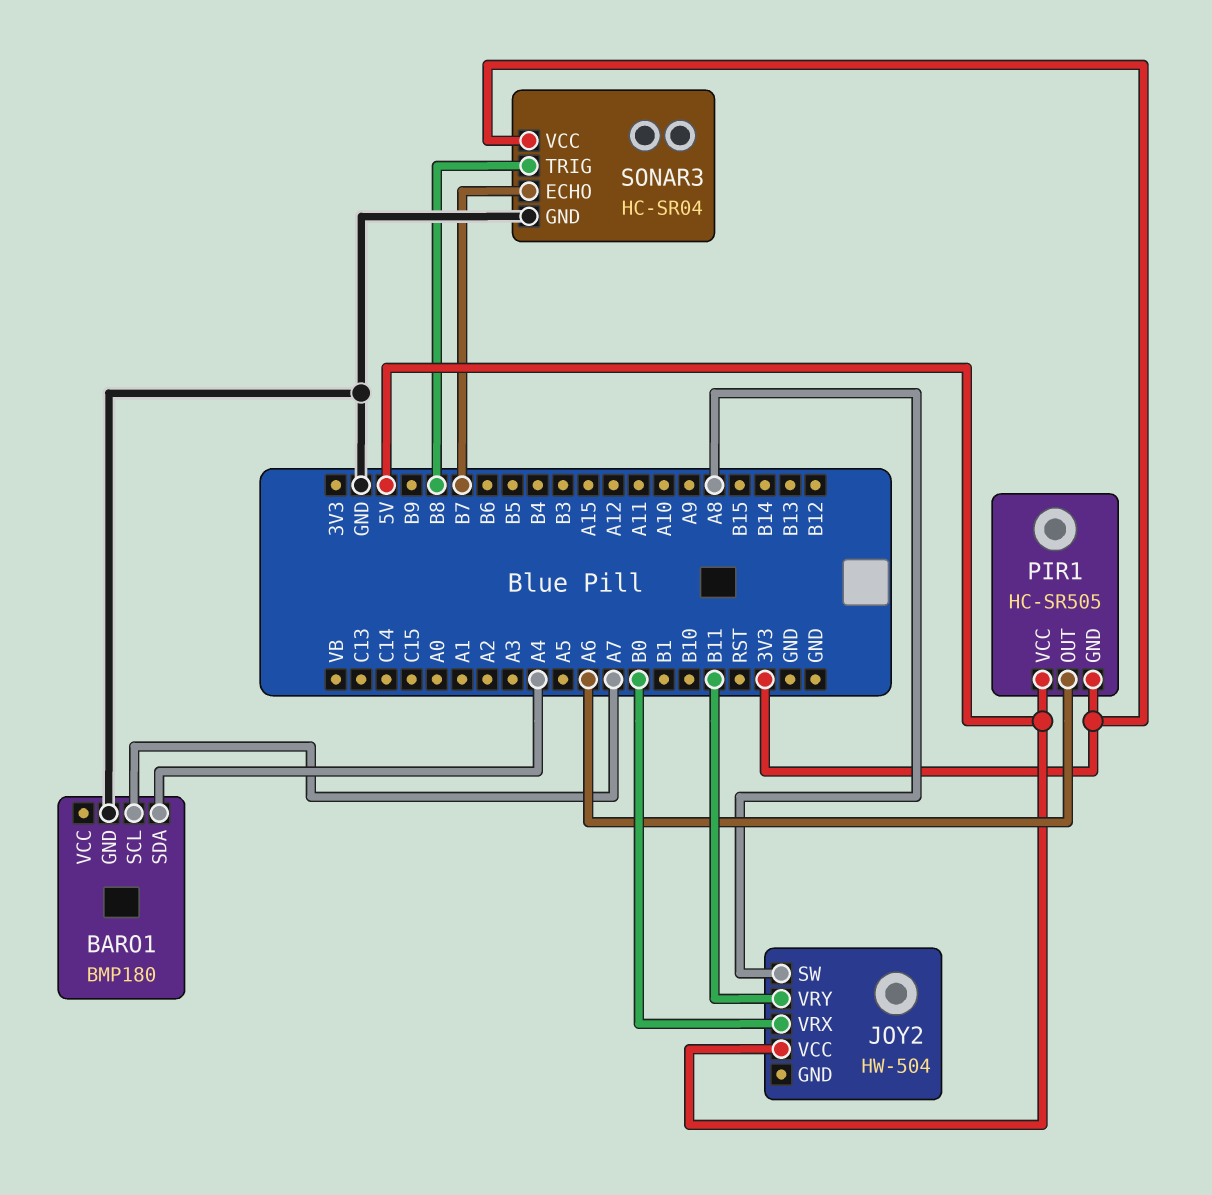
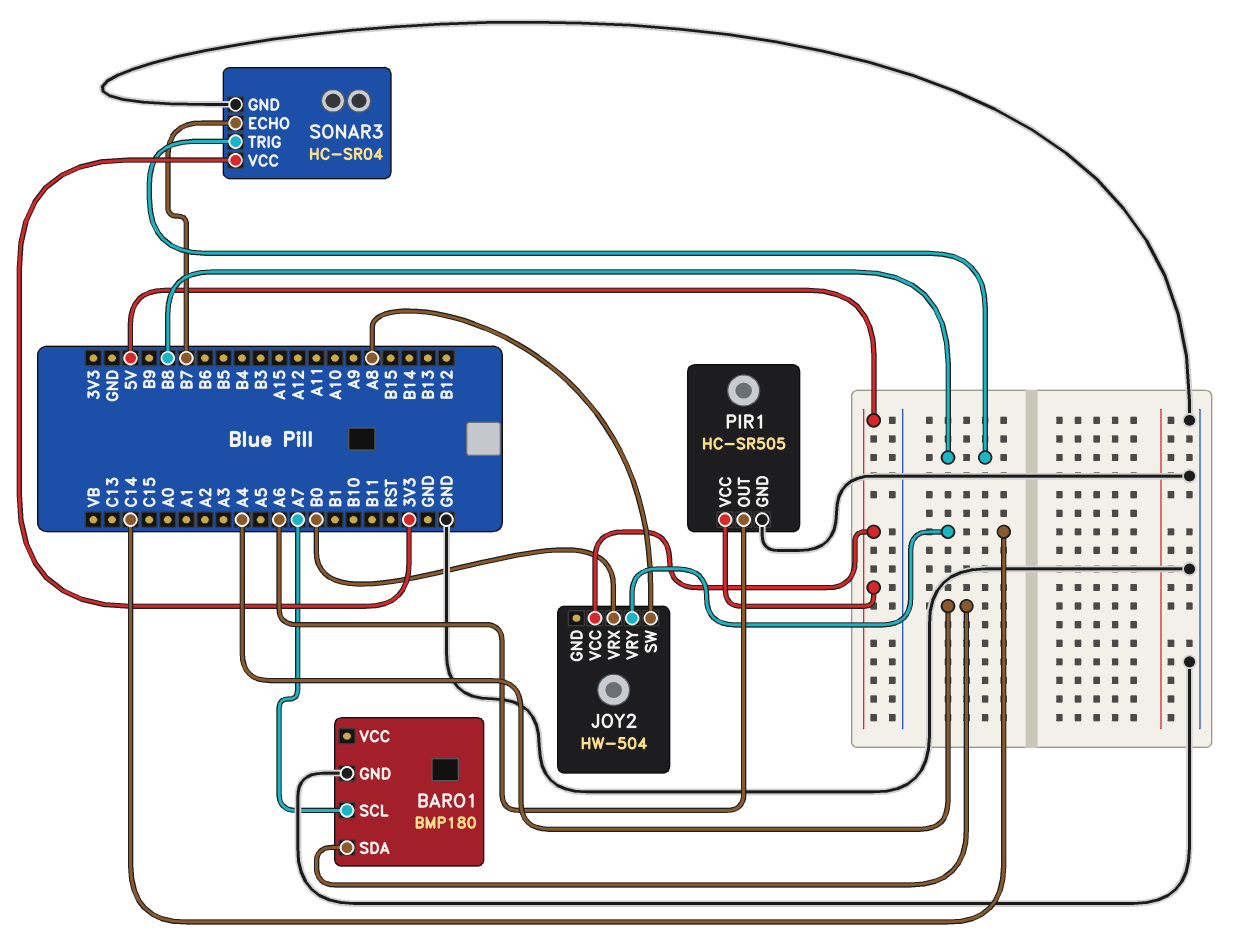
JOY2 pin VRY: B11 -> C14
PIR1 pin GND: 3V3 -> GND

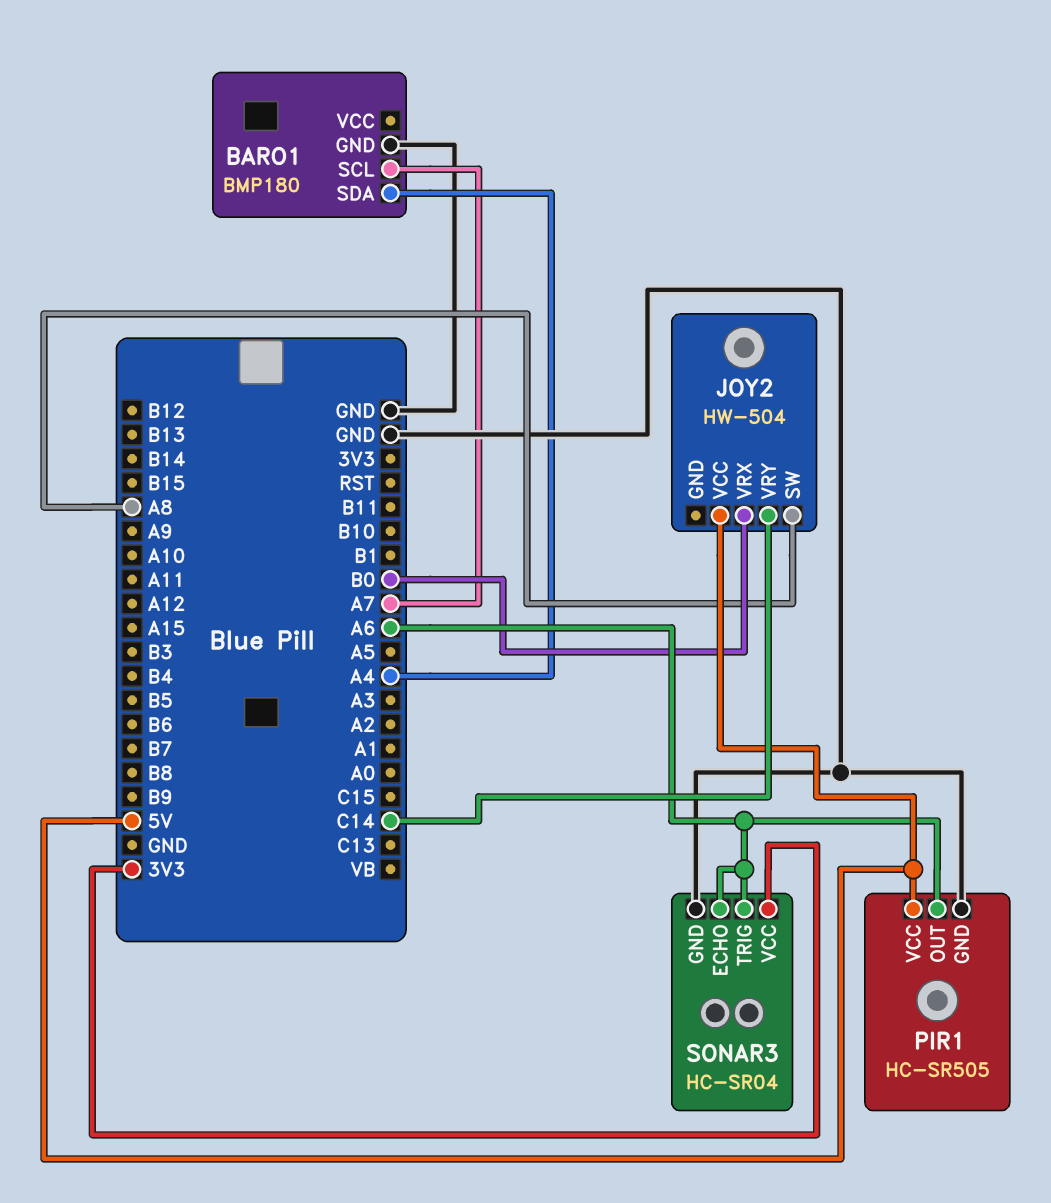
SONAR3 pin ECHO: B7 -> A6
SONAR3 pin TRIG: B8 -> A6

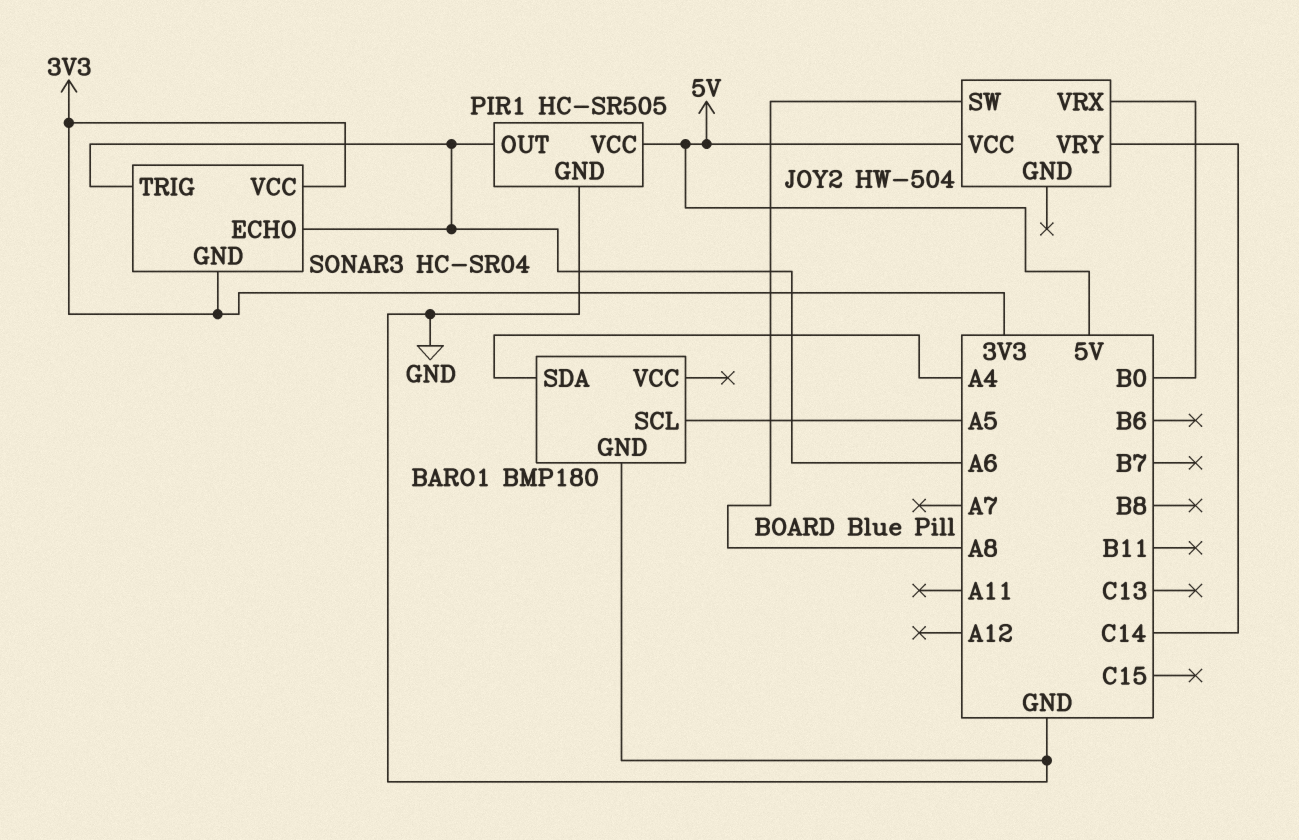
BARO1 pin SCL: A7 -> A5
SONAR3 pin GND: GND -> 3V3

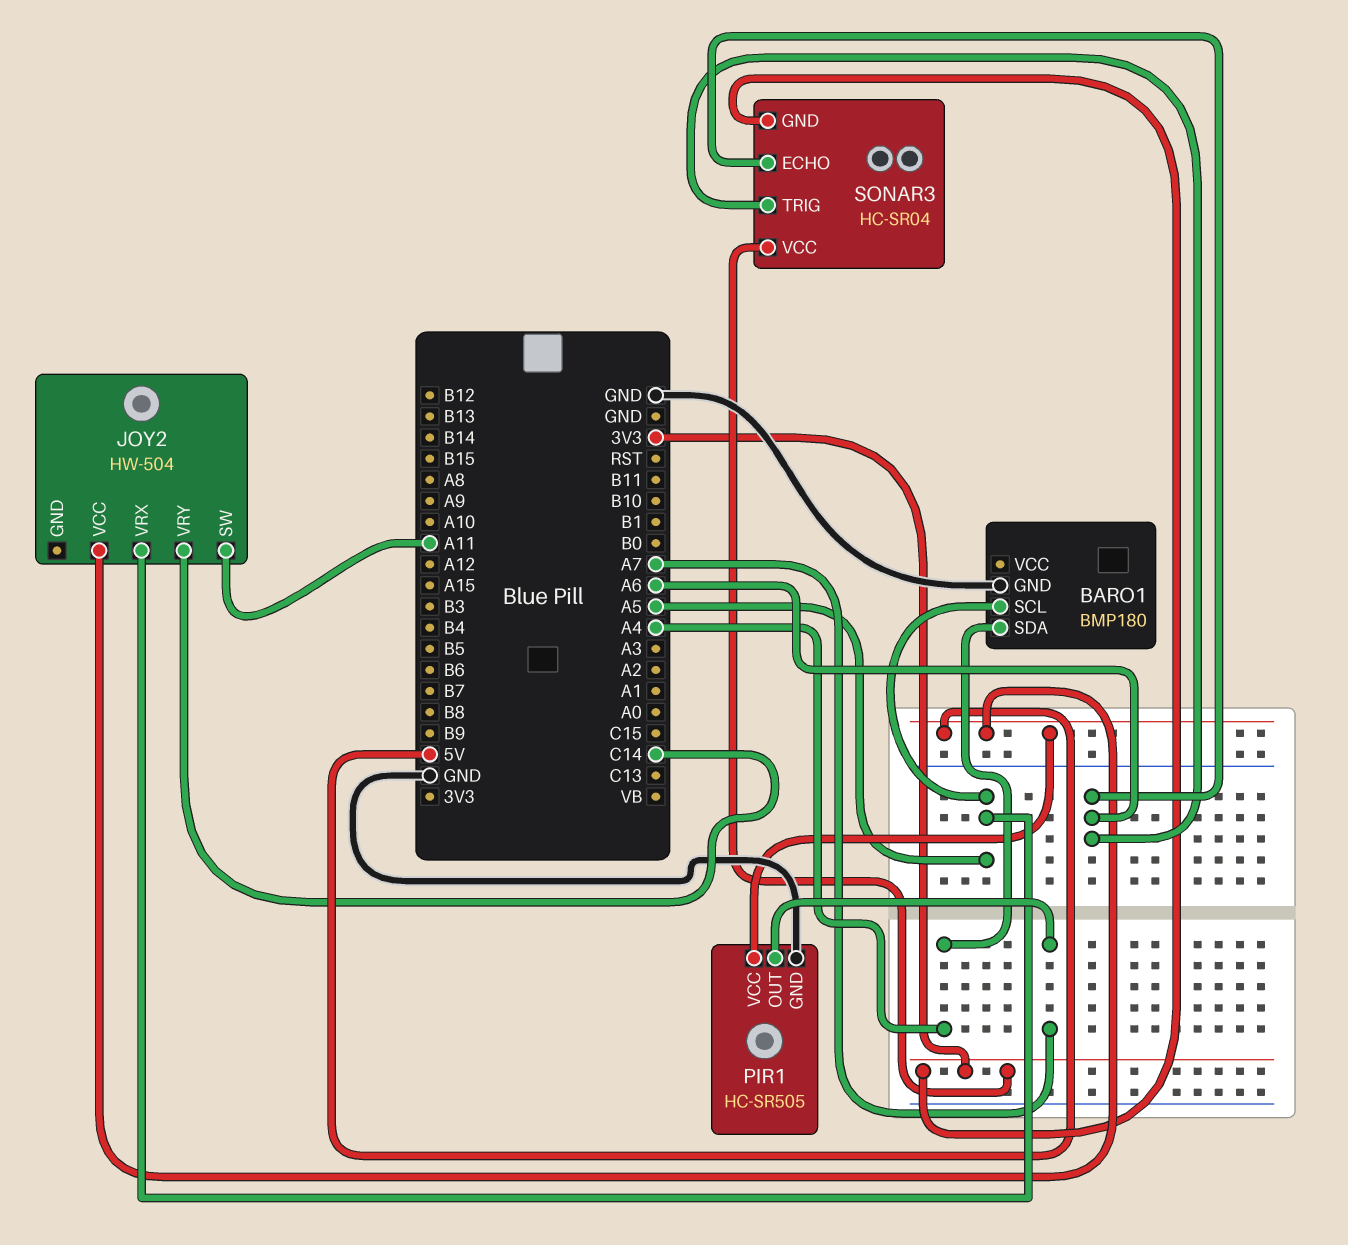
JOY2 pin SW: A8 -> A11
JOY2 pin VRX: B0 -> A5
PIR1 pin OUT: A6 -> A7

